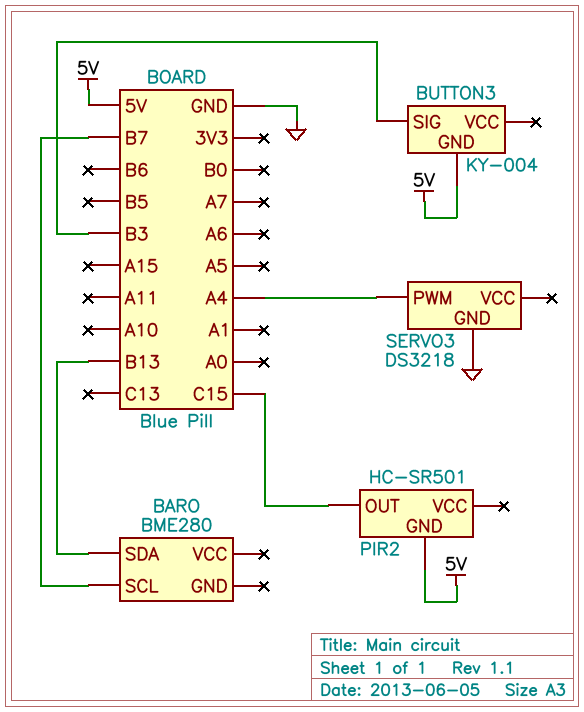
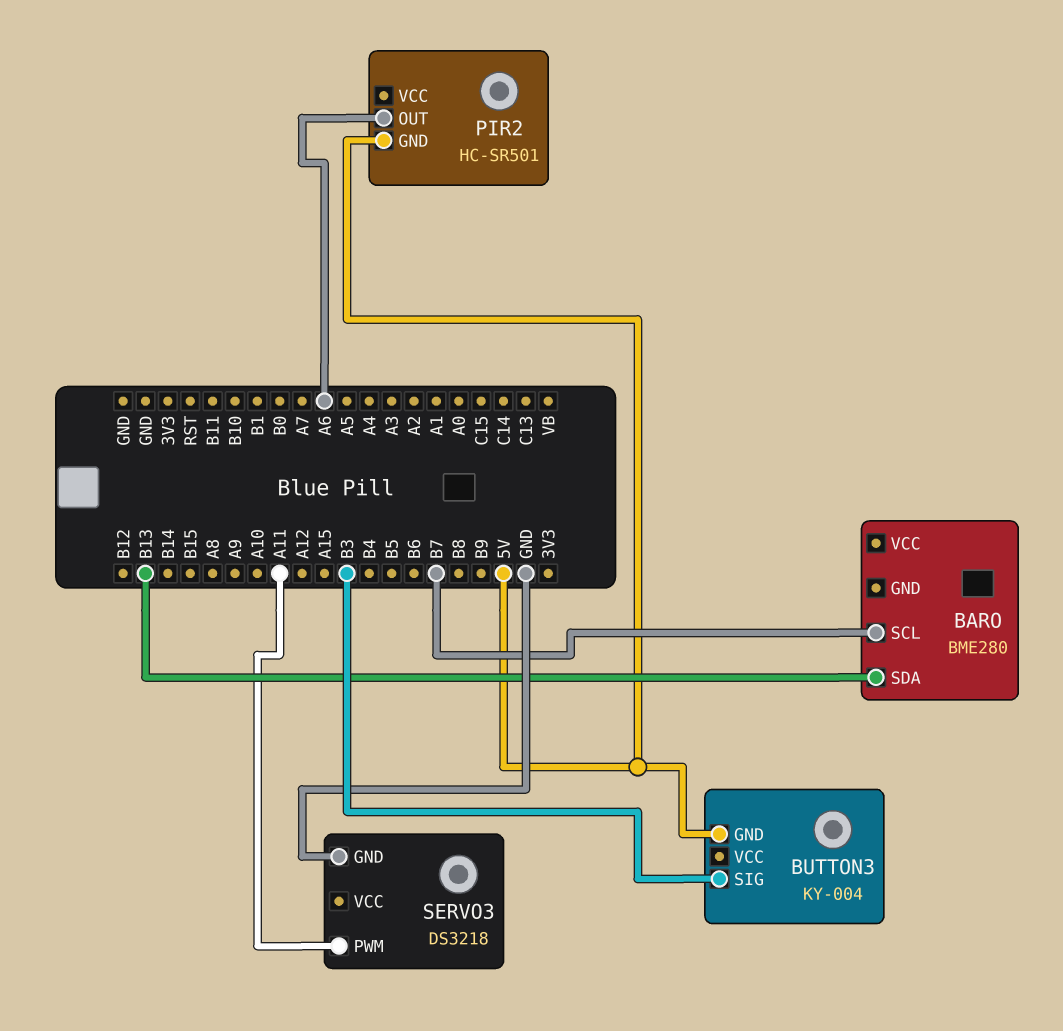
PIR2 pin OUT: C15 -> A6
SERVO3 pin PWM: A4 -> A11

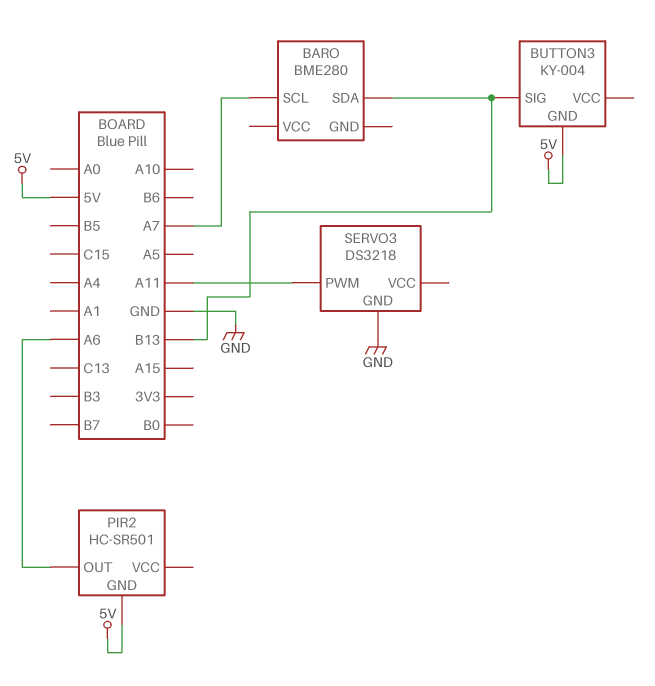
BARO pin SCL: B7 -> A7
BUTTON3 pin SIG: B3 -> B13

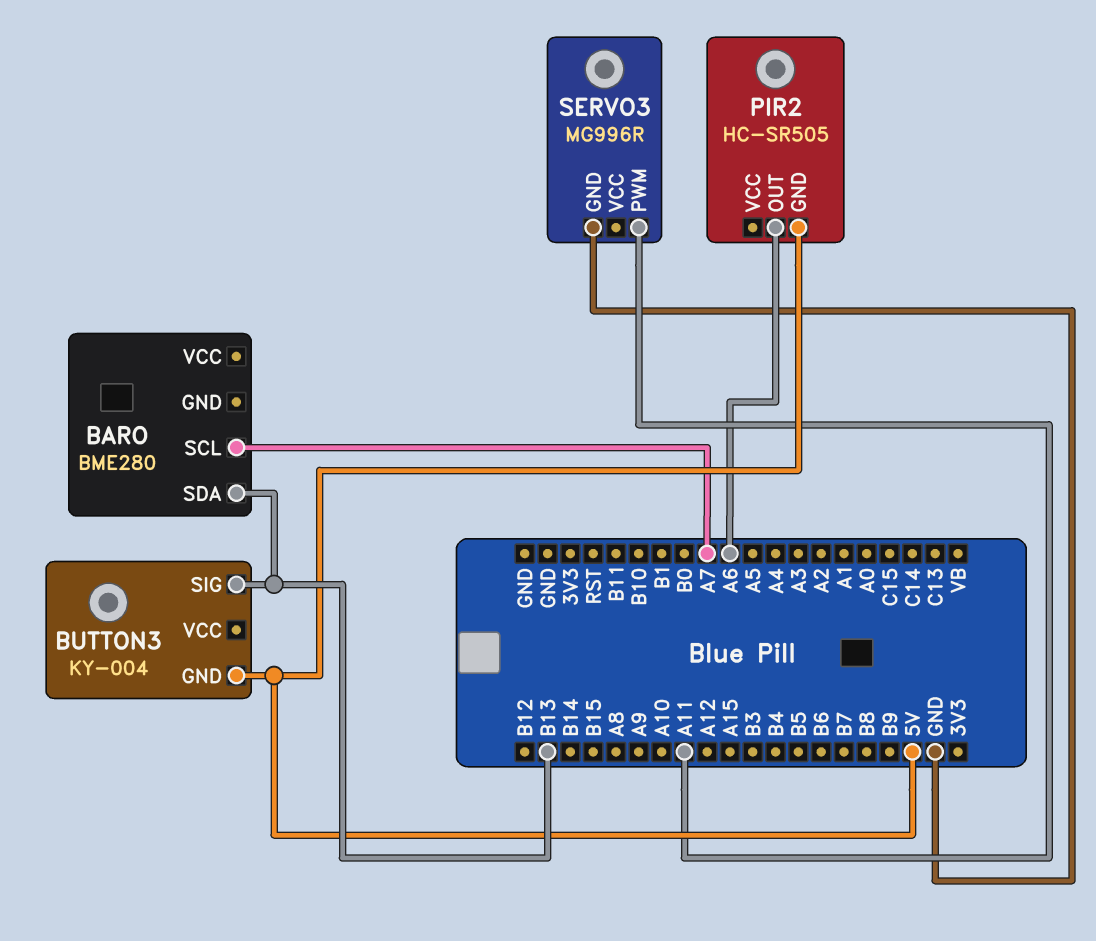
PIR2: HC-SR501 -> HC-SR505
SERVO3: DS3218 -> MG996R

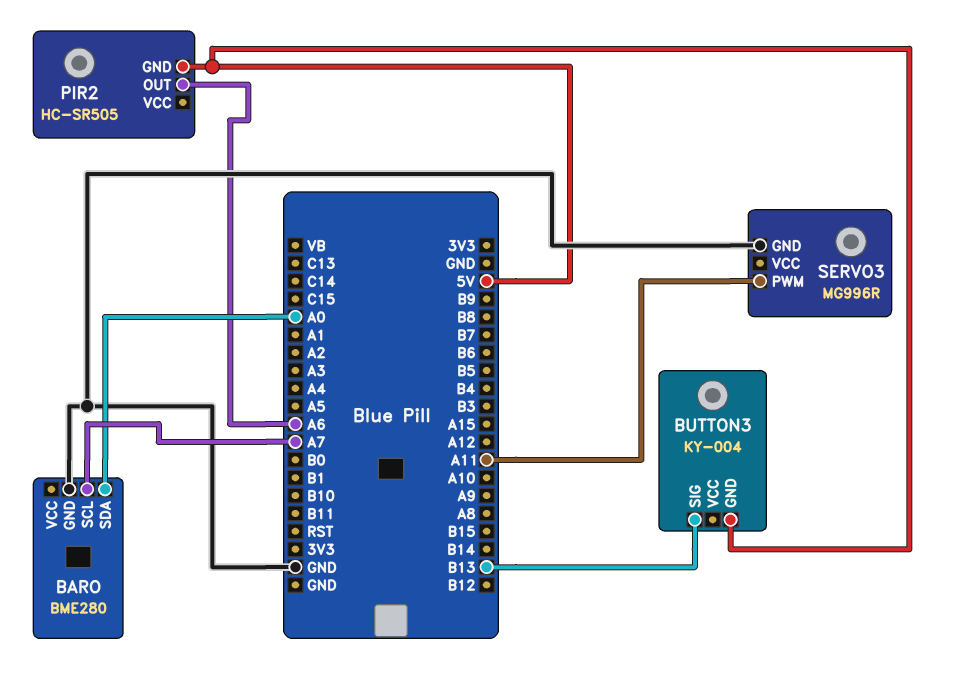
BARO pin GND: none -> GND
BARO pin SDA: B13 -> A0

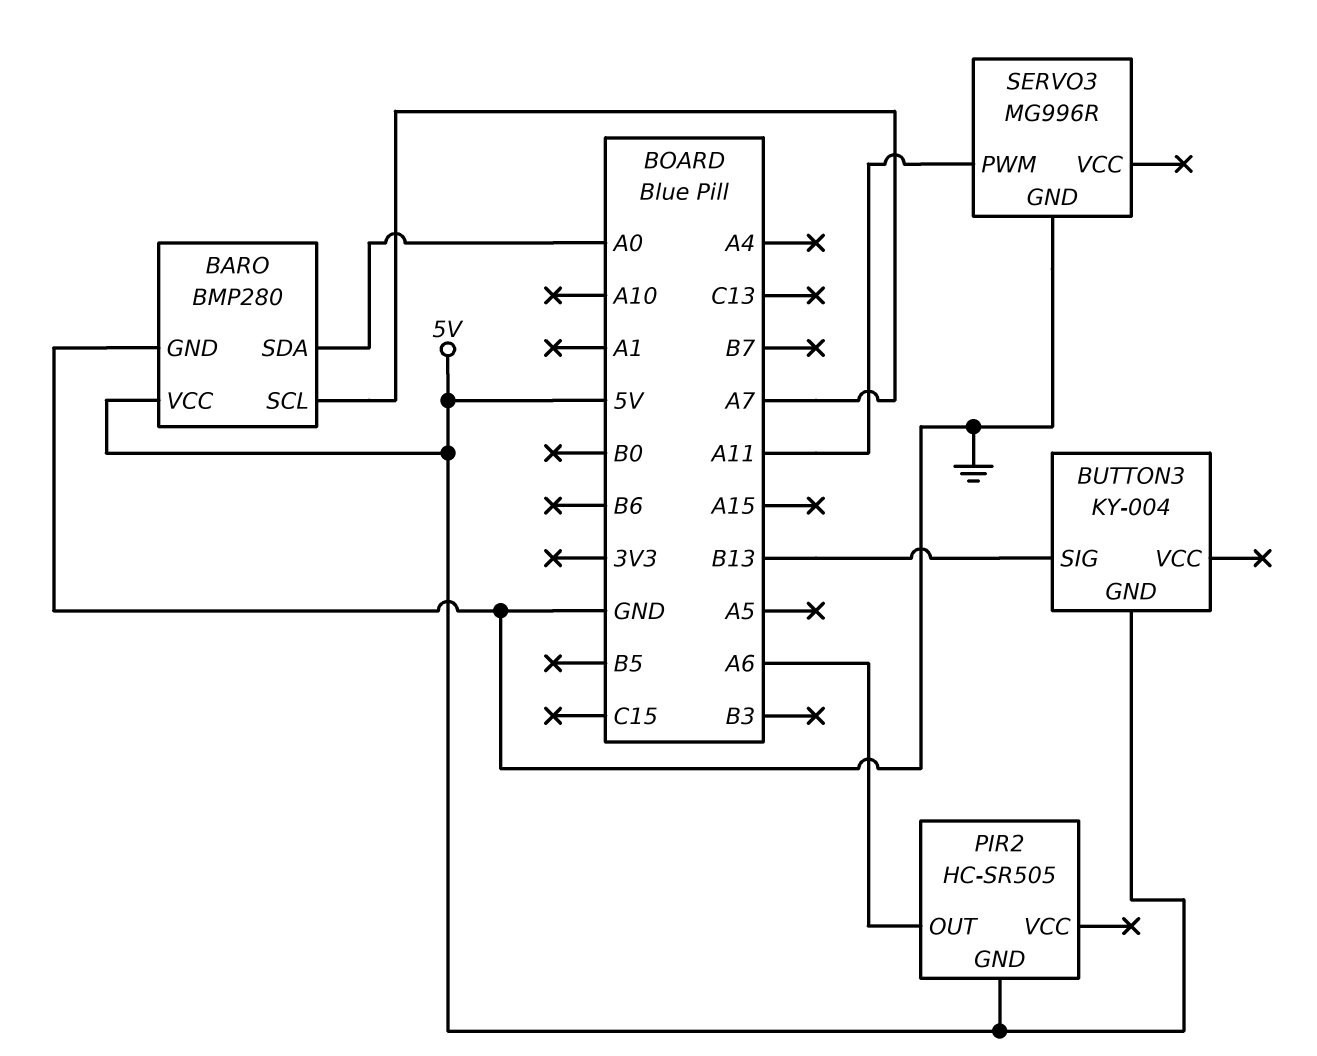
BARO: BME280 -> BMP280
BARO pin VCC: none -> 5V

